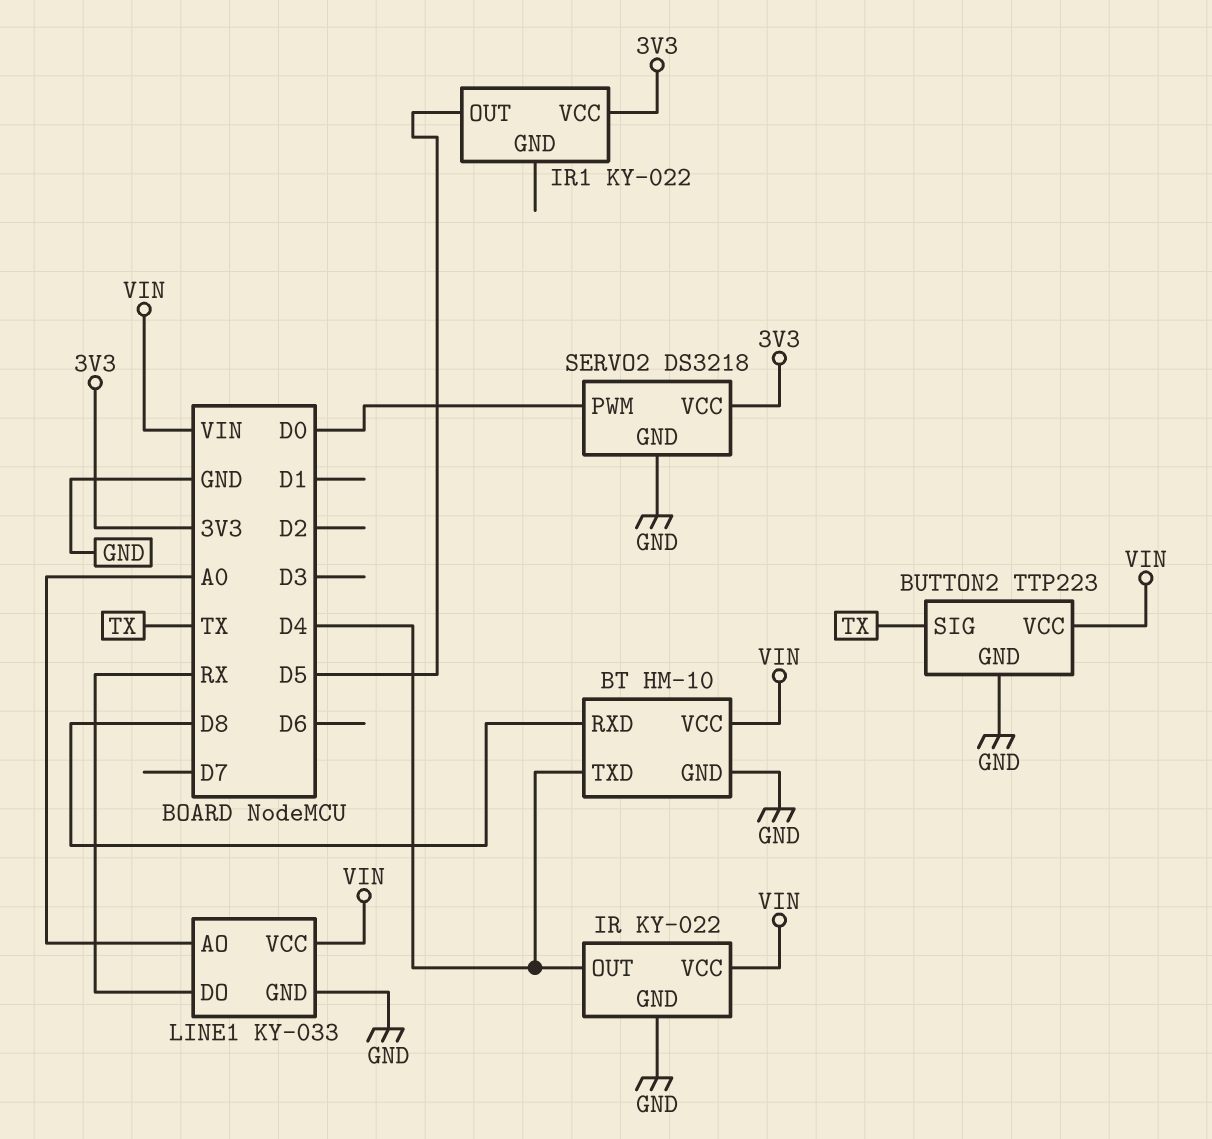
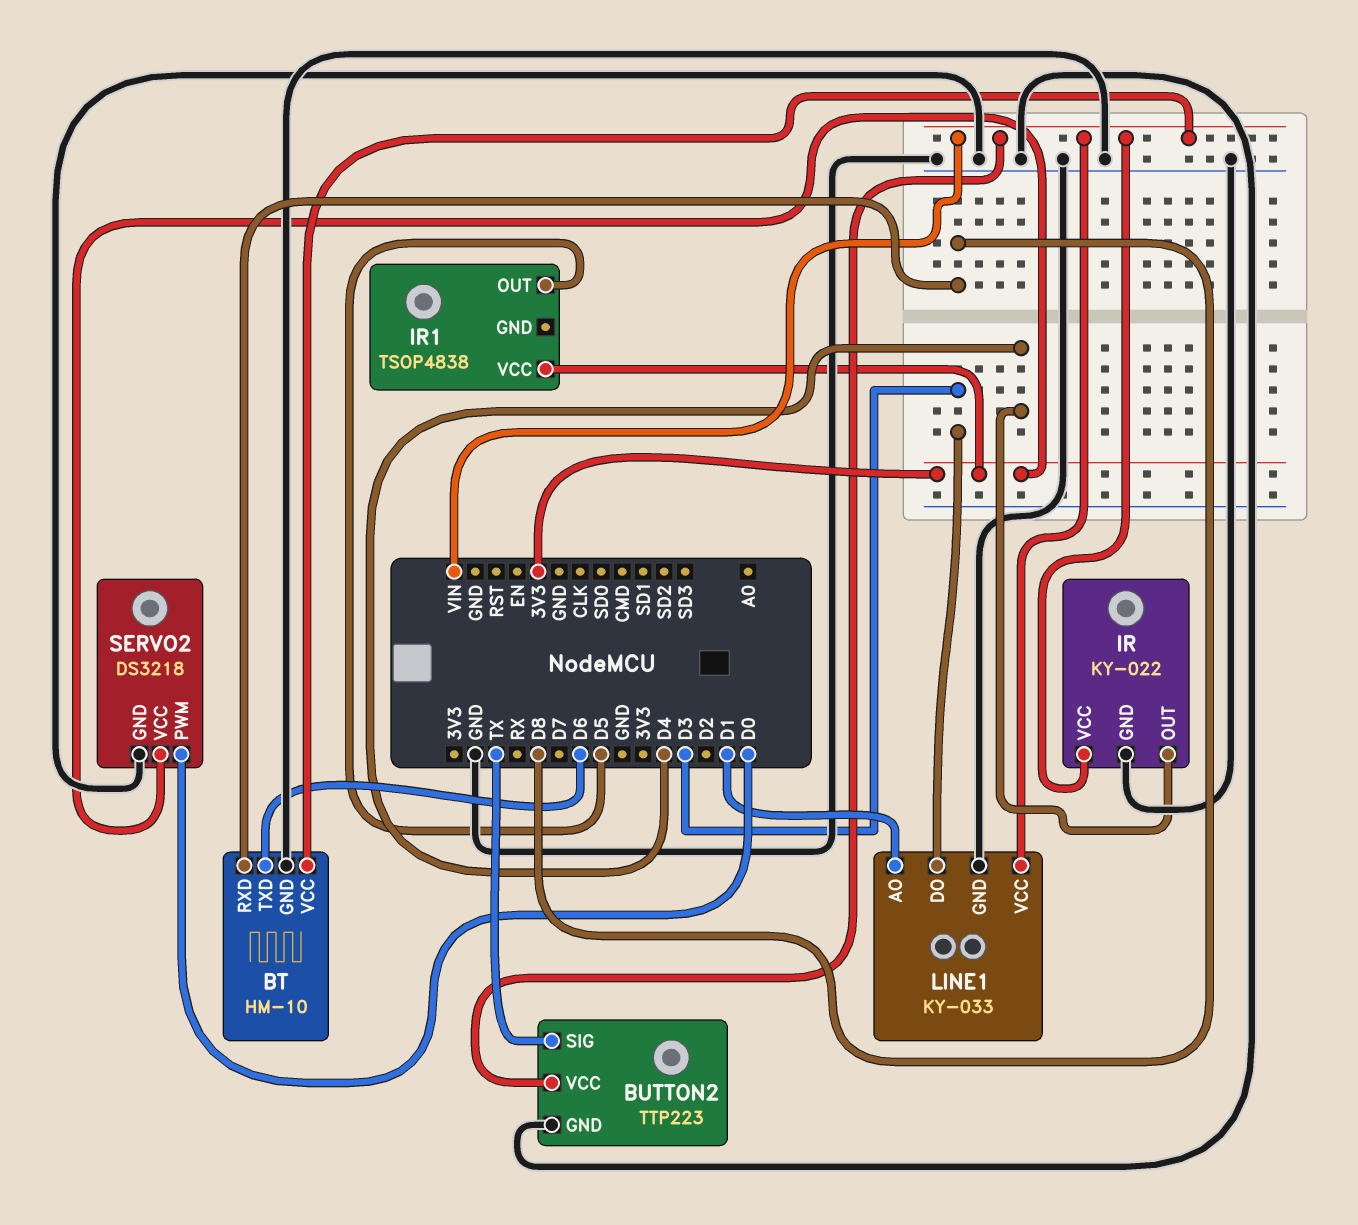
BT pin TXD: D4 -> D6
IR1: KY-022 -> TSOP4838
LINE1 pin AO: A0 -> D1
LINE1 pin DO: RX -> D3

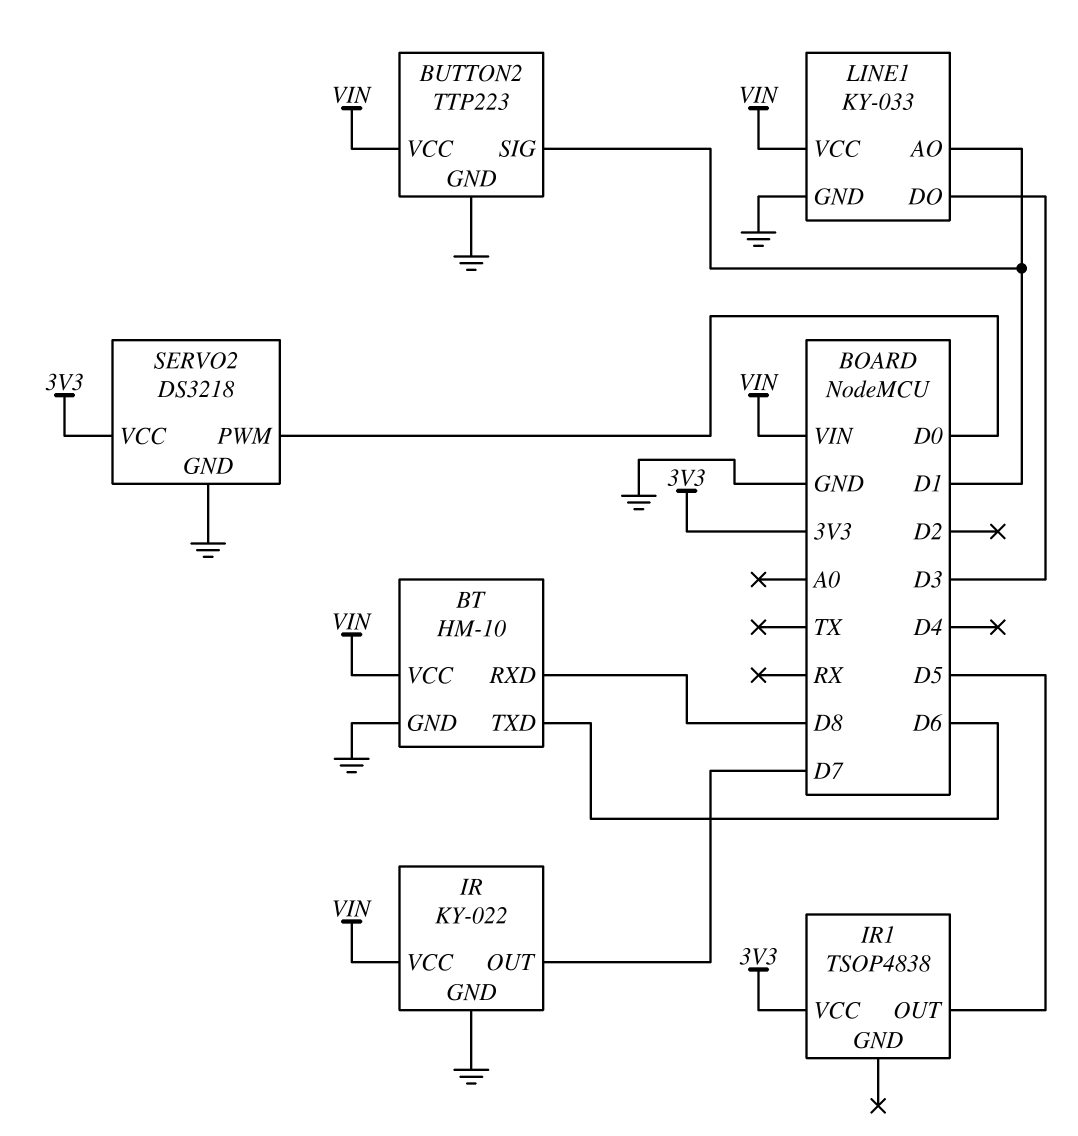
BUTTON2 pin SIG: TX -> D1
IR pin OUT: D4 -> D7

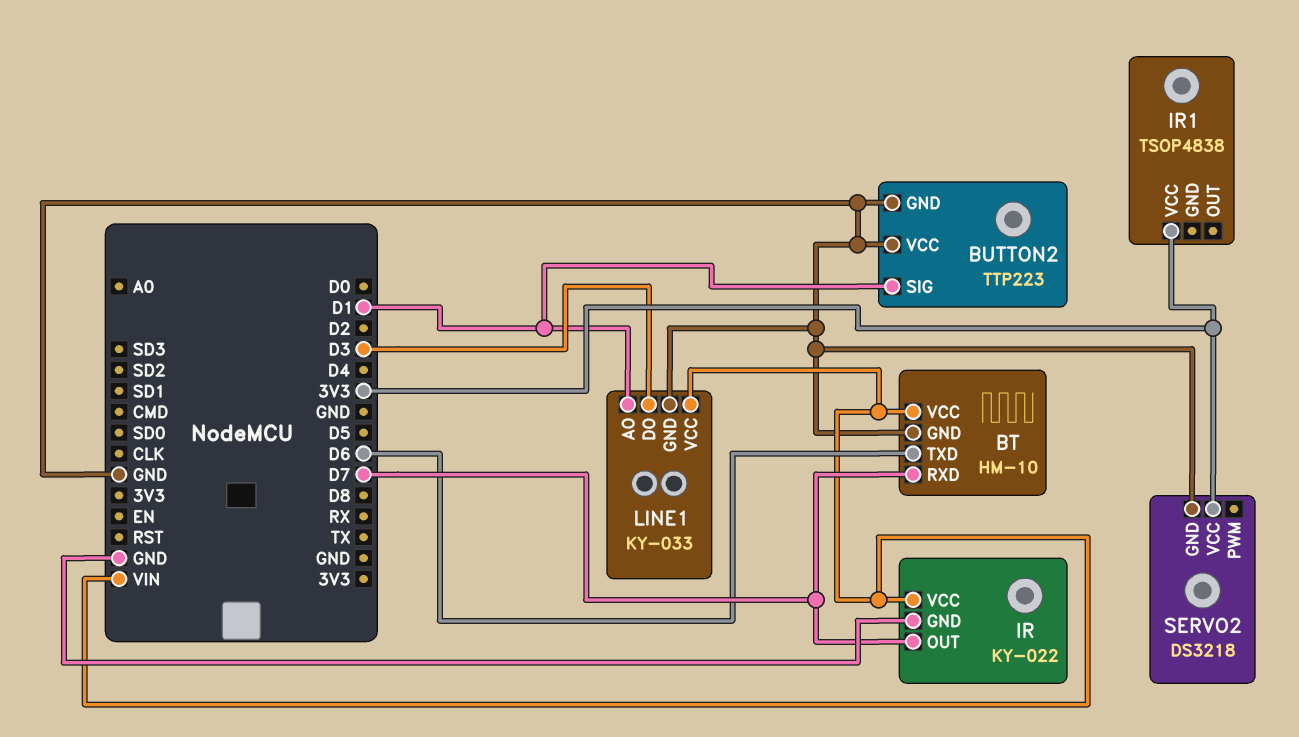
BT pin RXD: D8 -> D7
BUTTON2 pin VCC: VIN -> GND
IR1 pin OUT: D5 -> none
SERVO2 pin PWM: D0 -> none

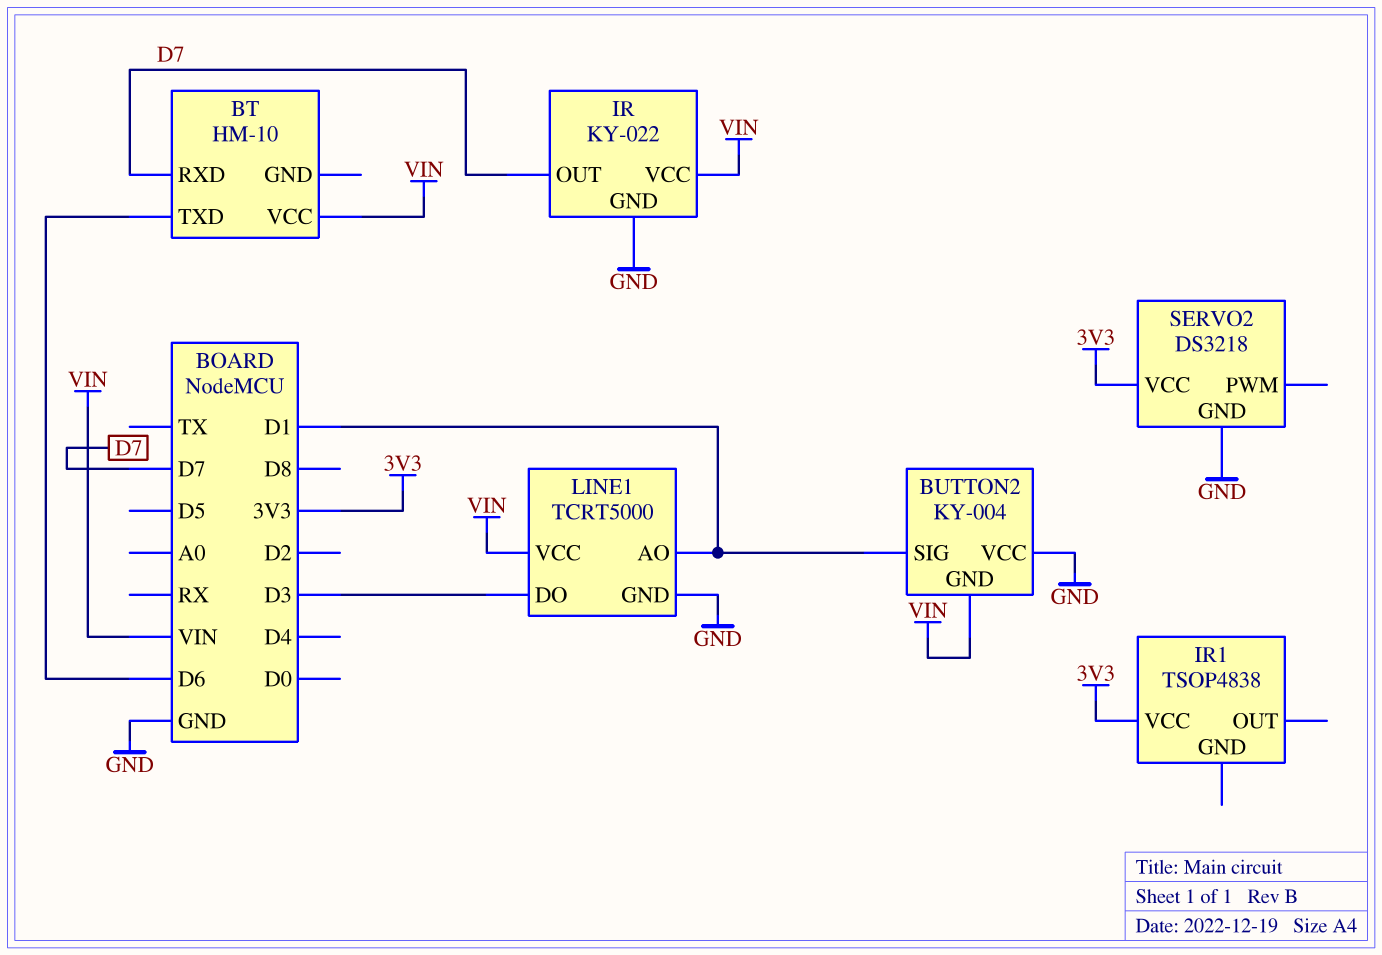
BT pin GND: GND -> none
BUTTON2: TTP223 -> KY-004
BUTTON2 pin GND: GND -> VIN
LINE1: KY-033 -> TCRT5000

